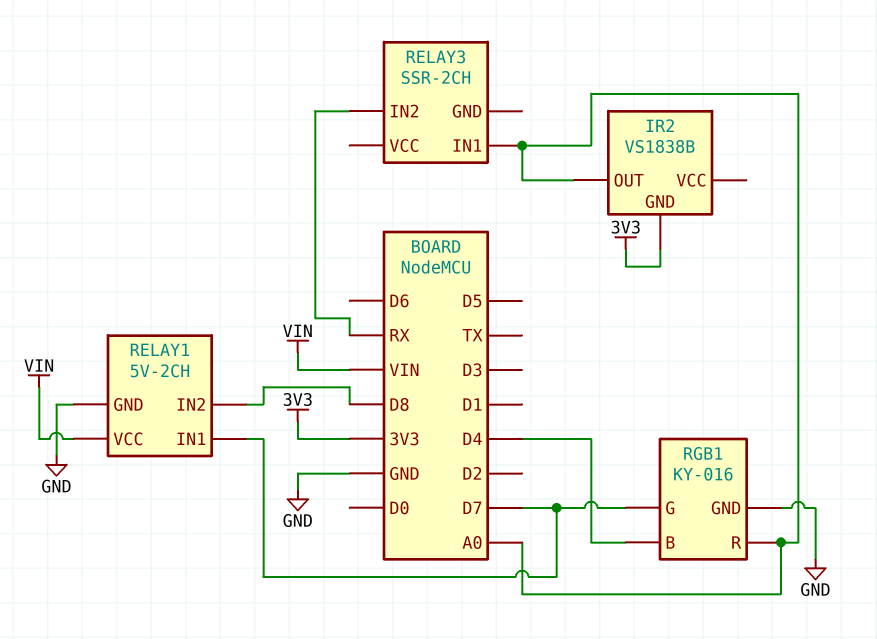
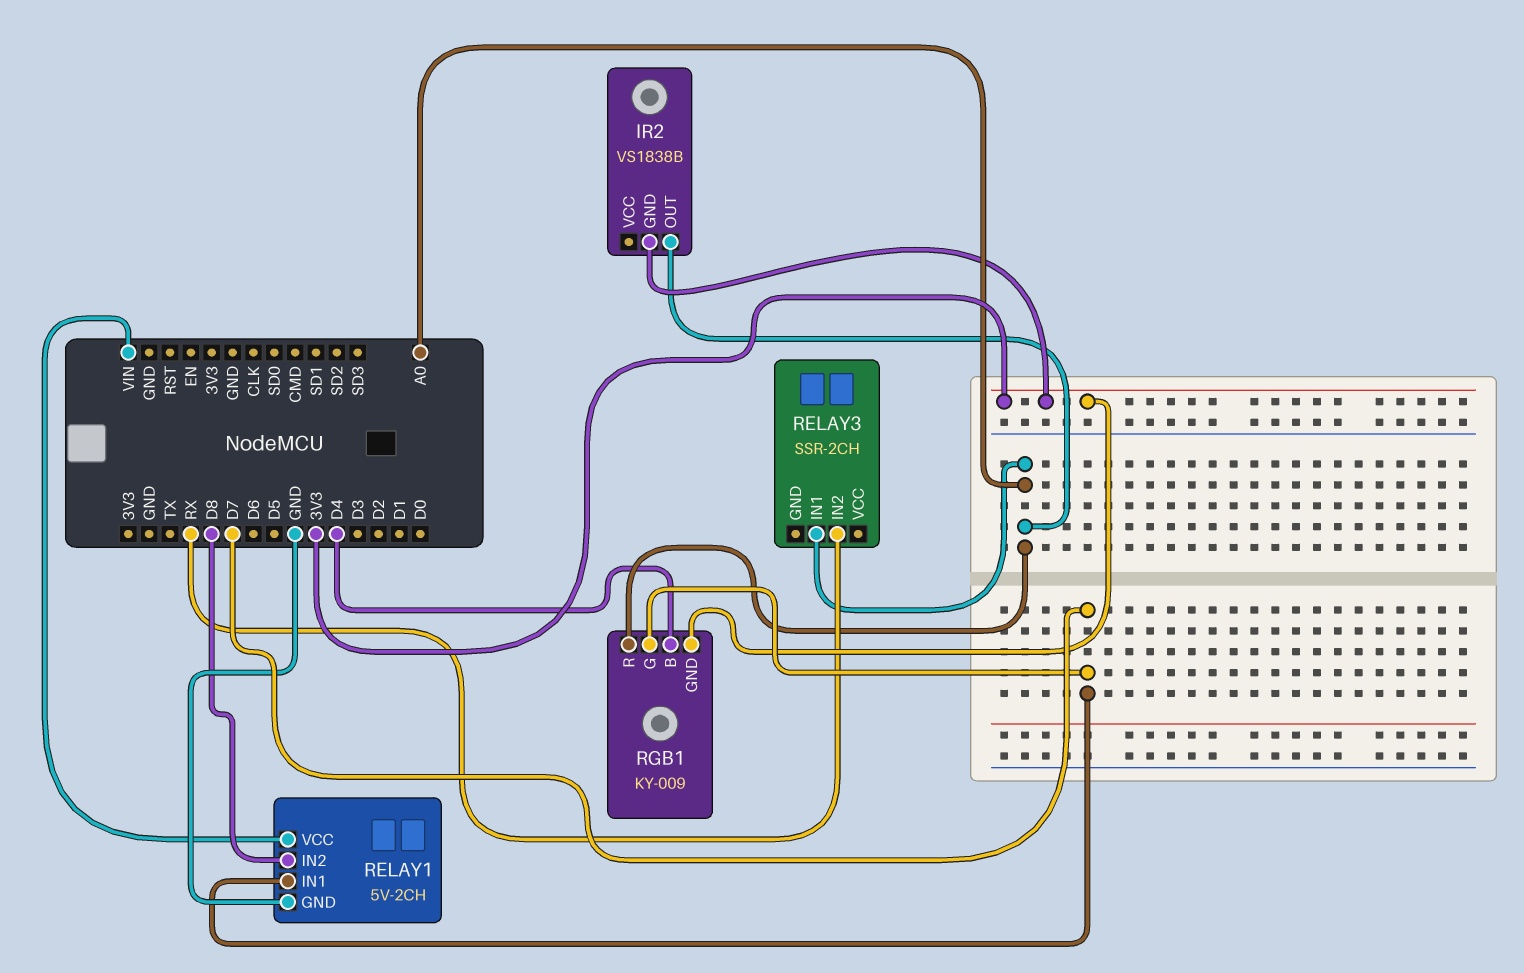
RGB1: KY-016 -> KY-009
RGB1 pin GND: GND -> 3V3

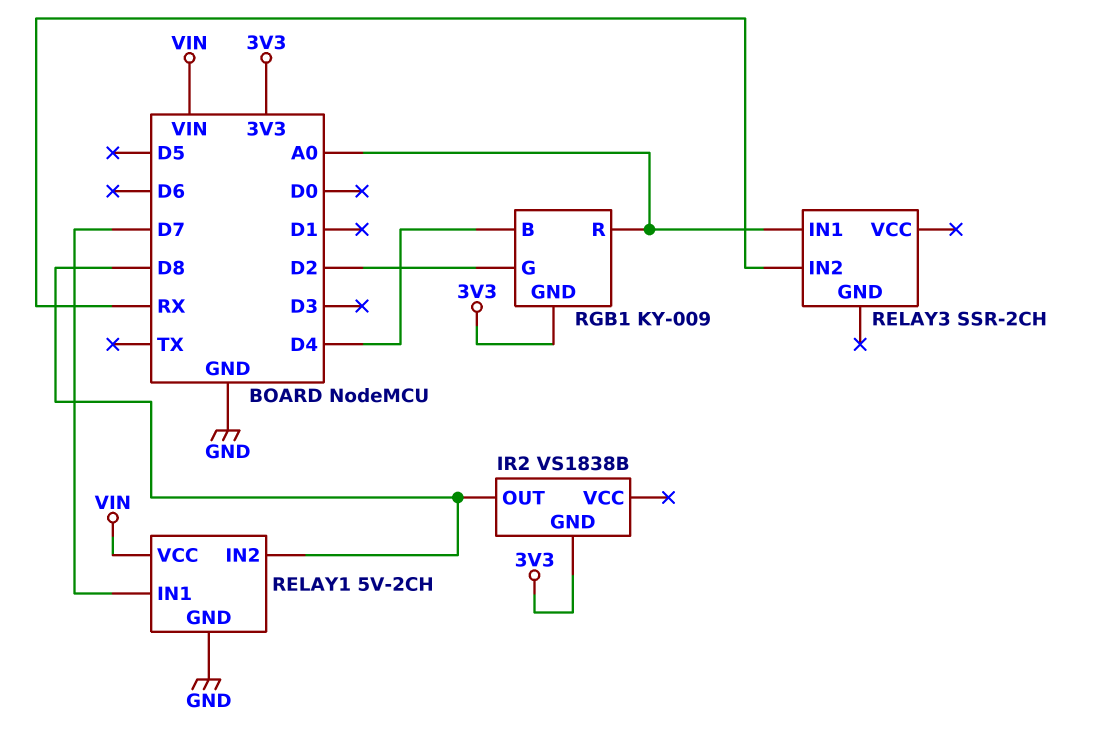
IR2 pin OUT: A0 -> D8
RGB1 pin G: D7 -> D2

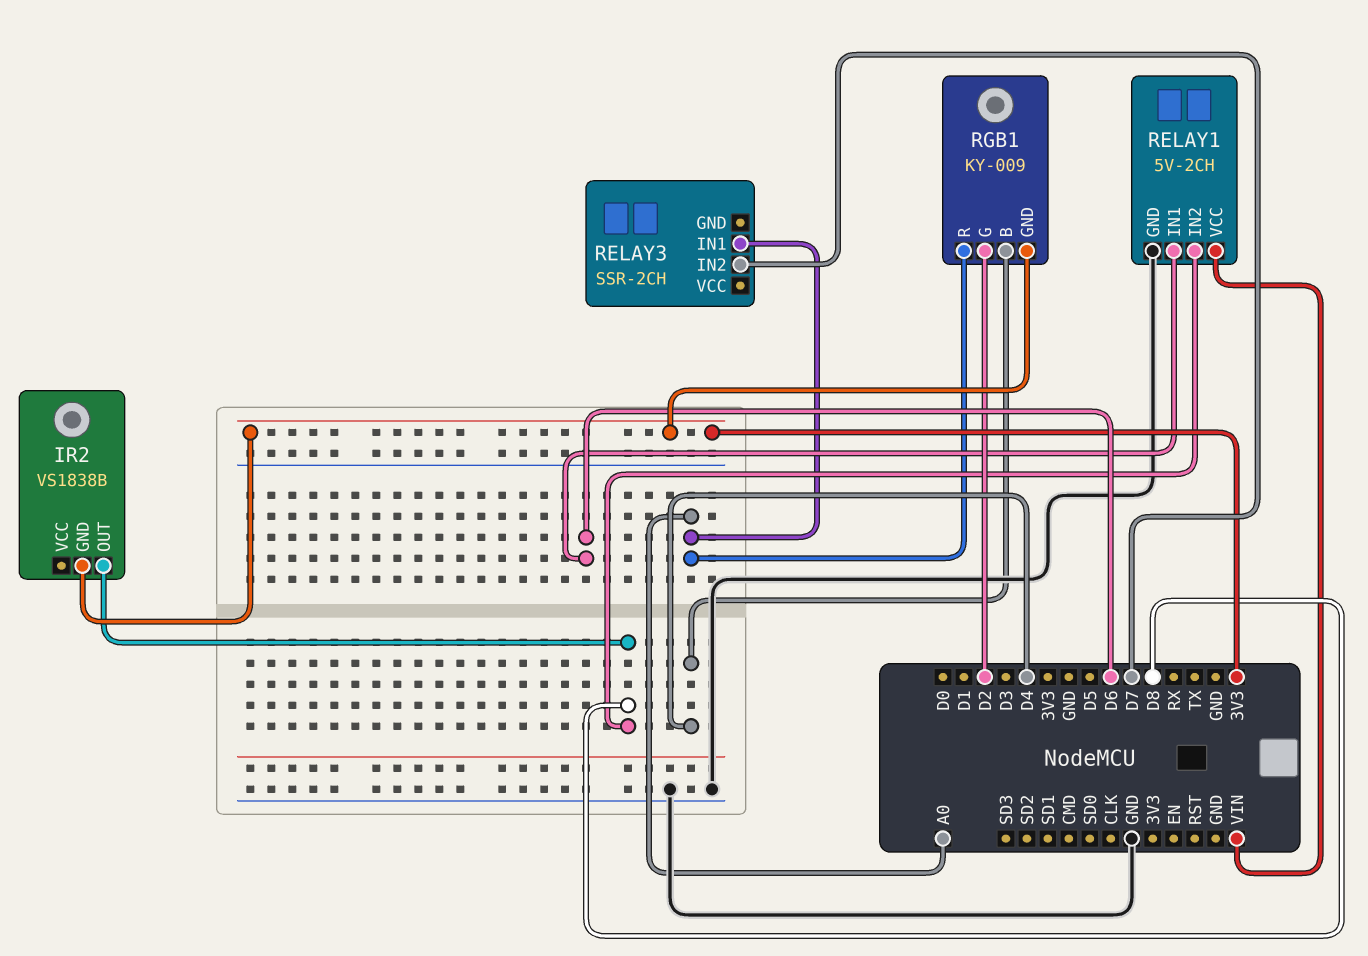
RELAY1 pin IN1: D7 -> D6
RELAY3 pin IN2: RX -> D7

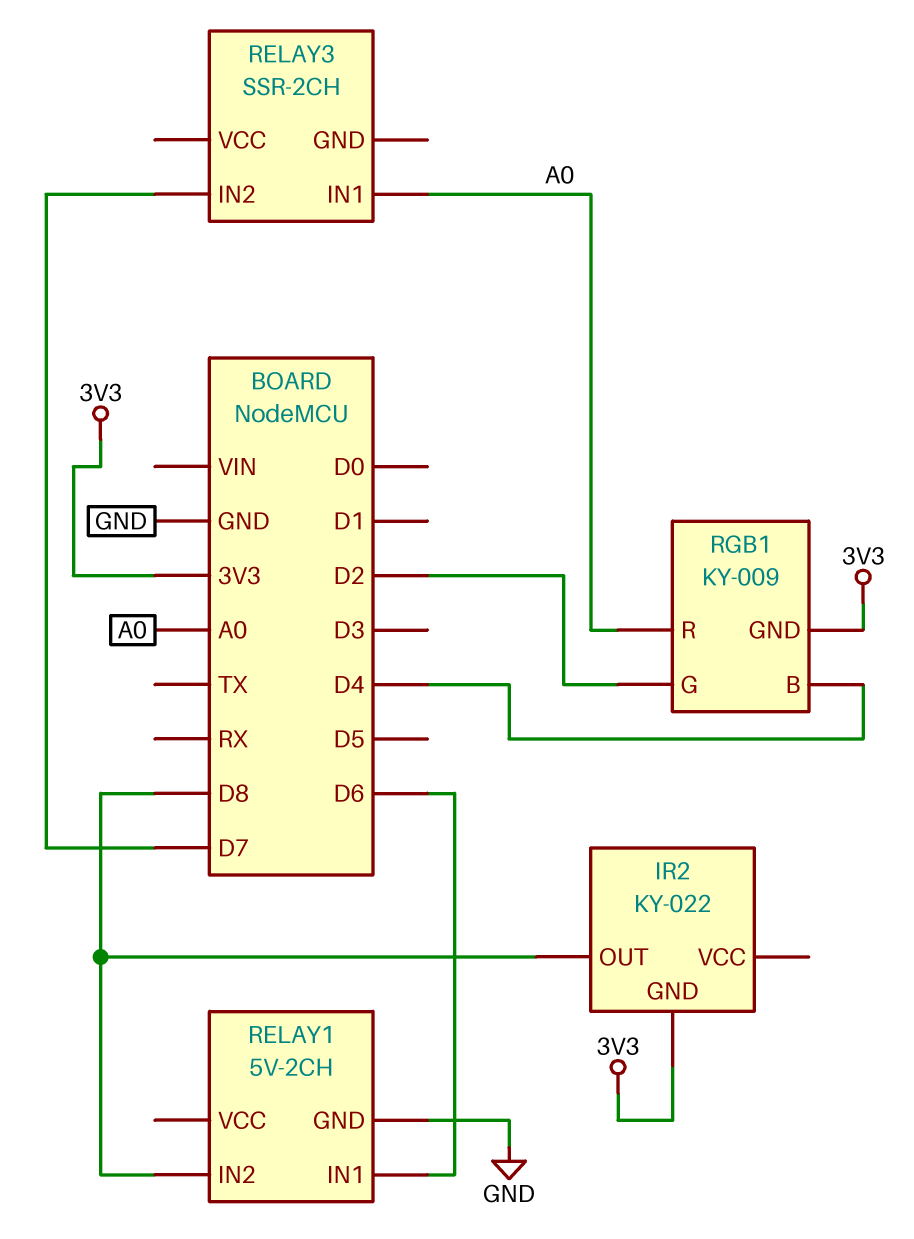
IR2: VS1838B -> KY-022
RELAY1 pin VCC: VIN -> none

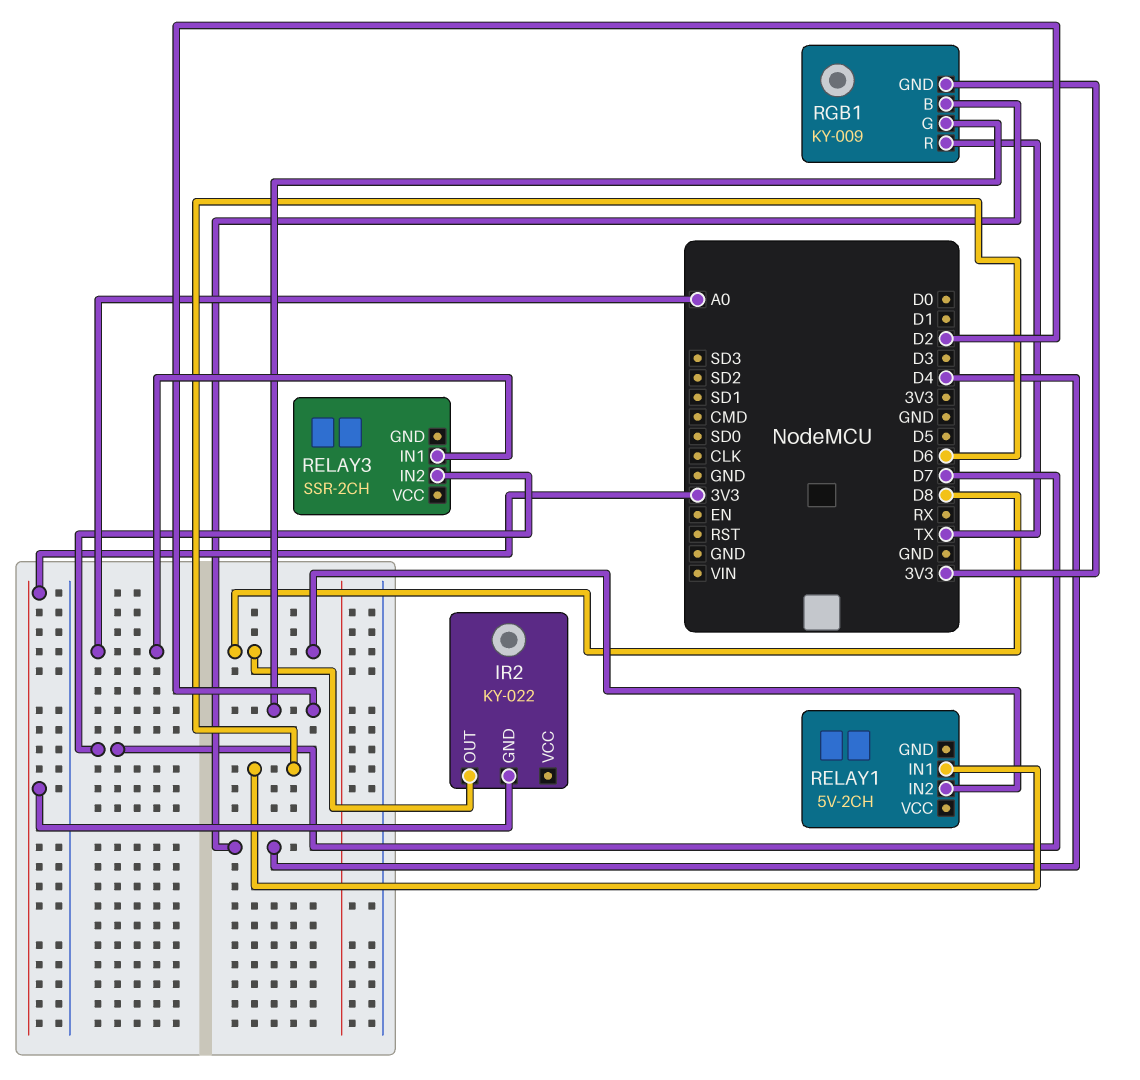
RELAY1 pin GND: GND -> none
RGB1 pin R: A0 -> TX

